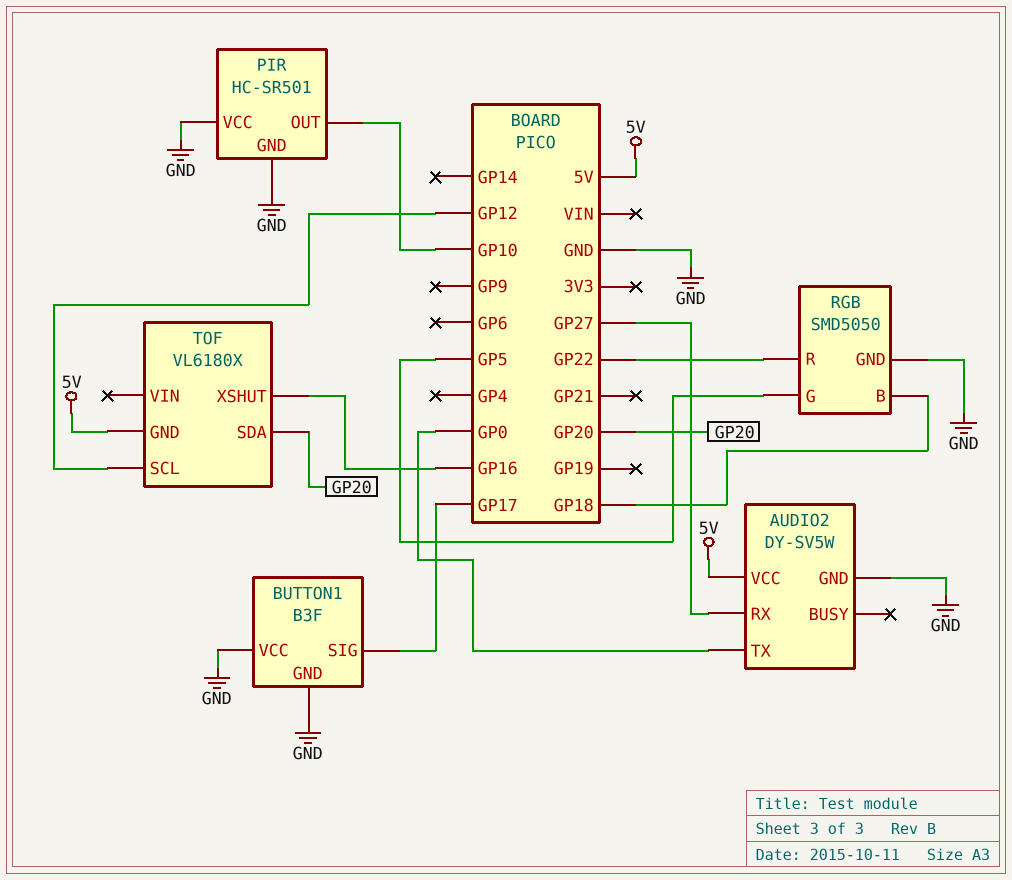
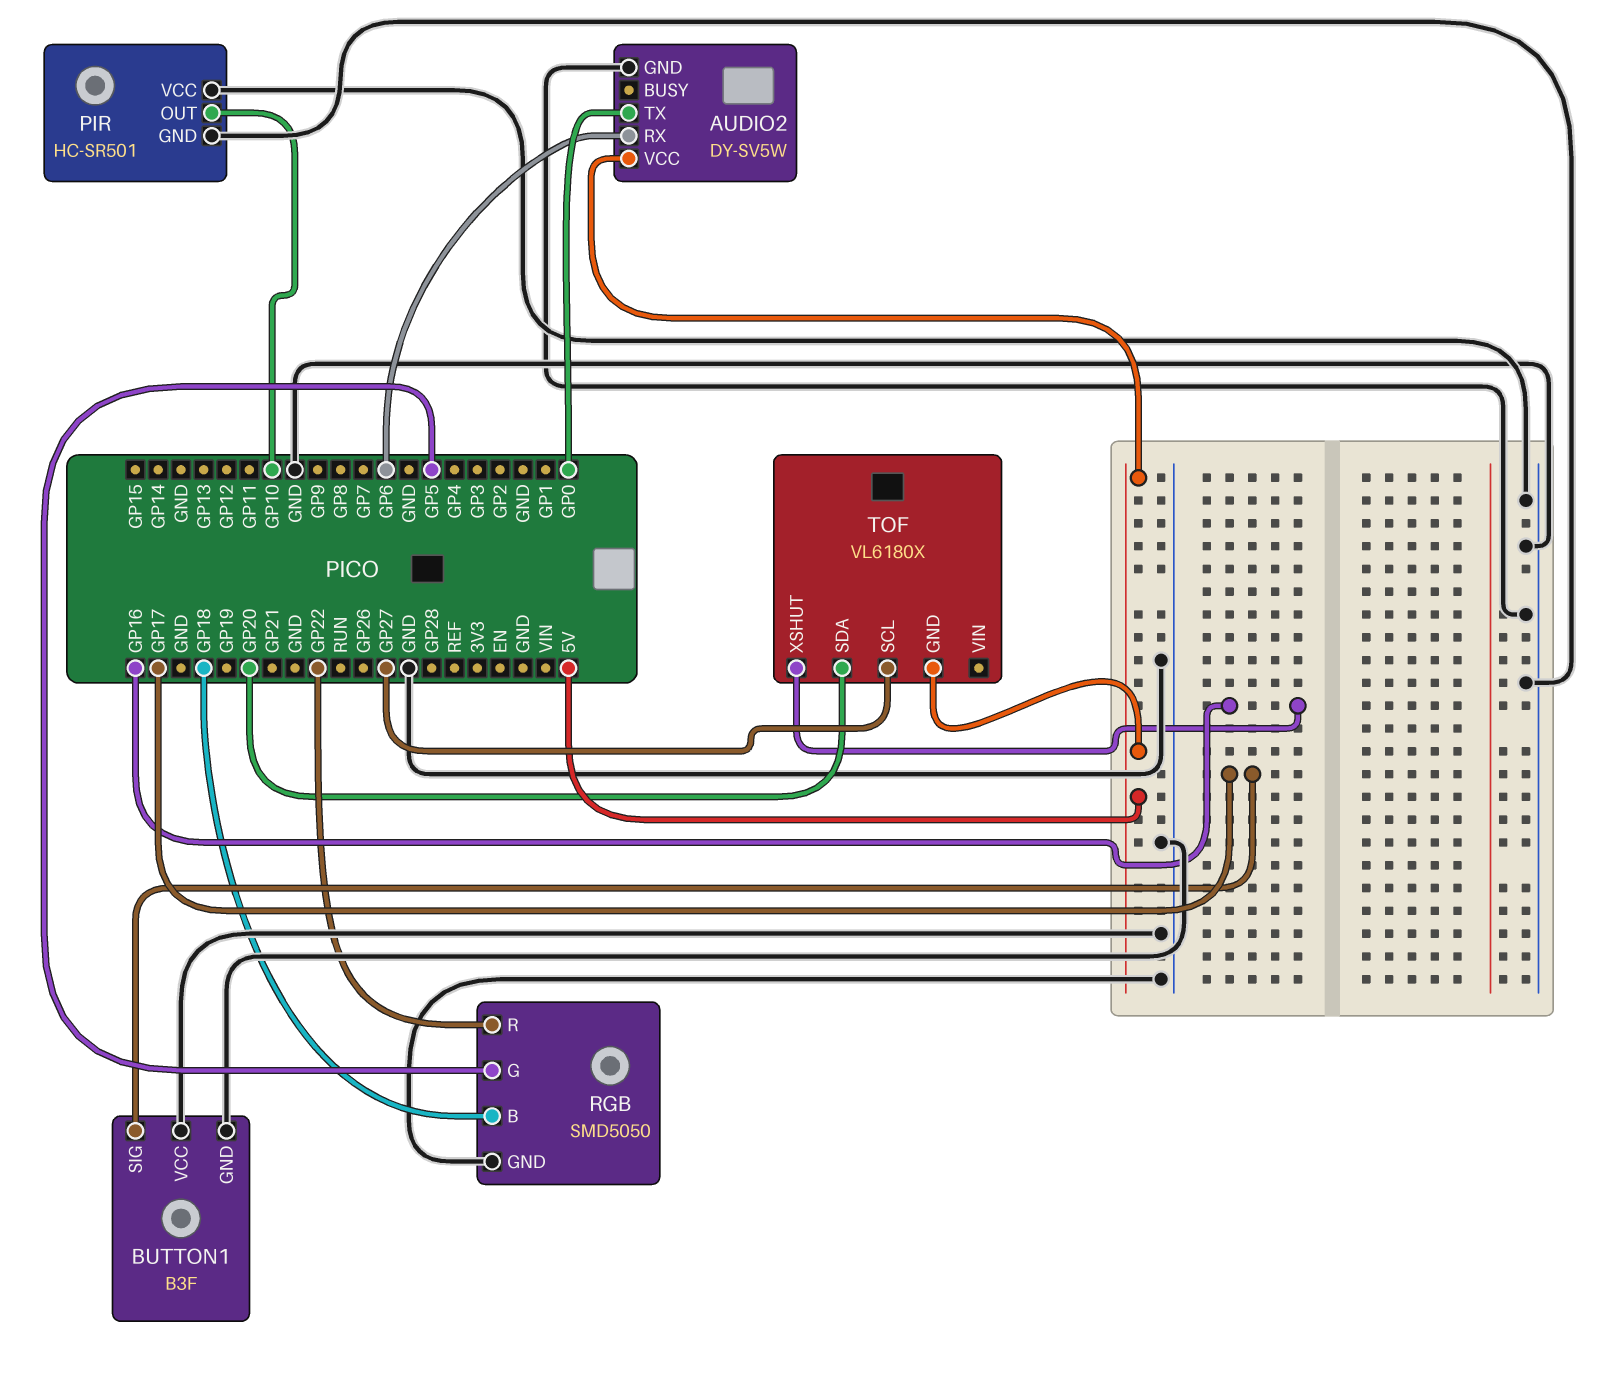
AUDIO2 pin RX: GP27 -> GP6
TOF pin SCL: GP12 -> GP27

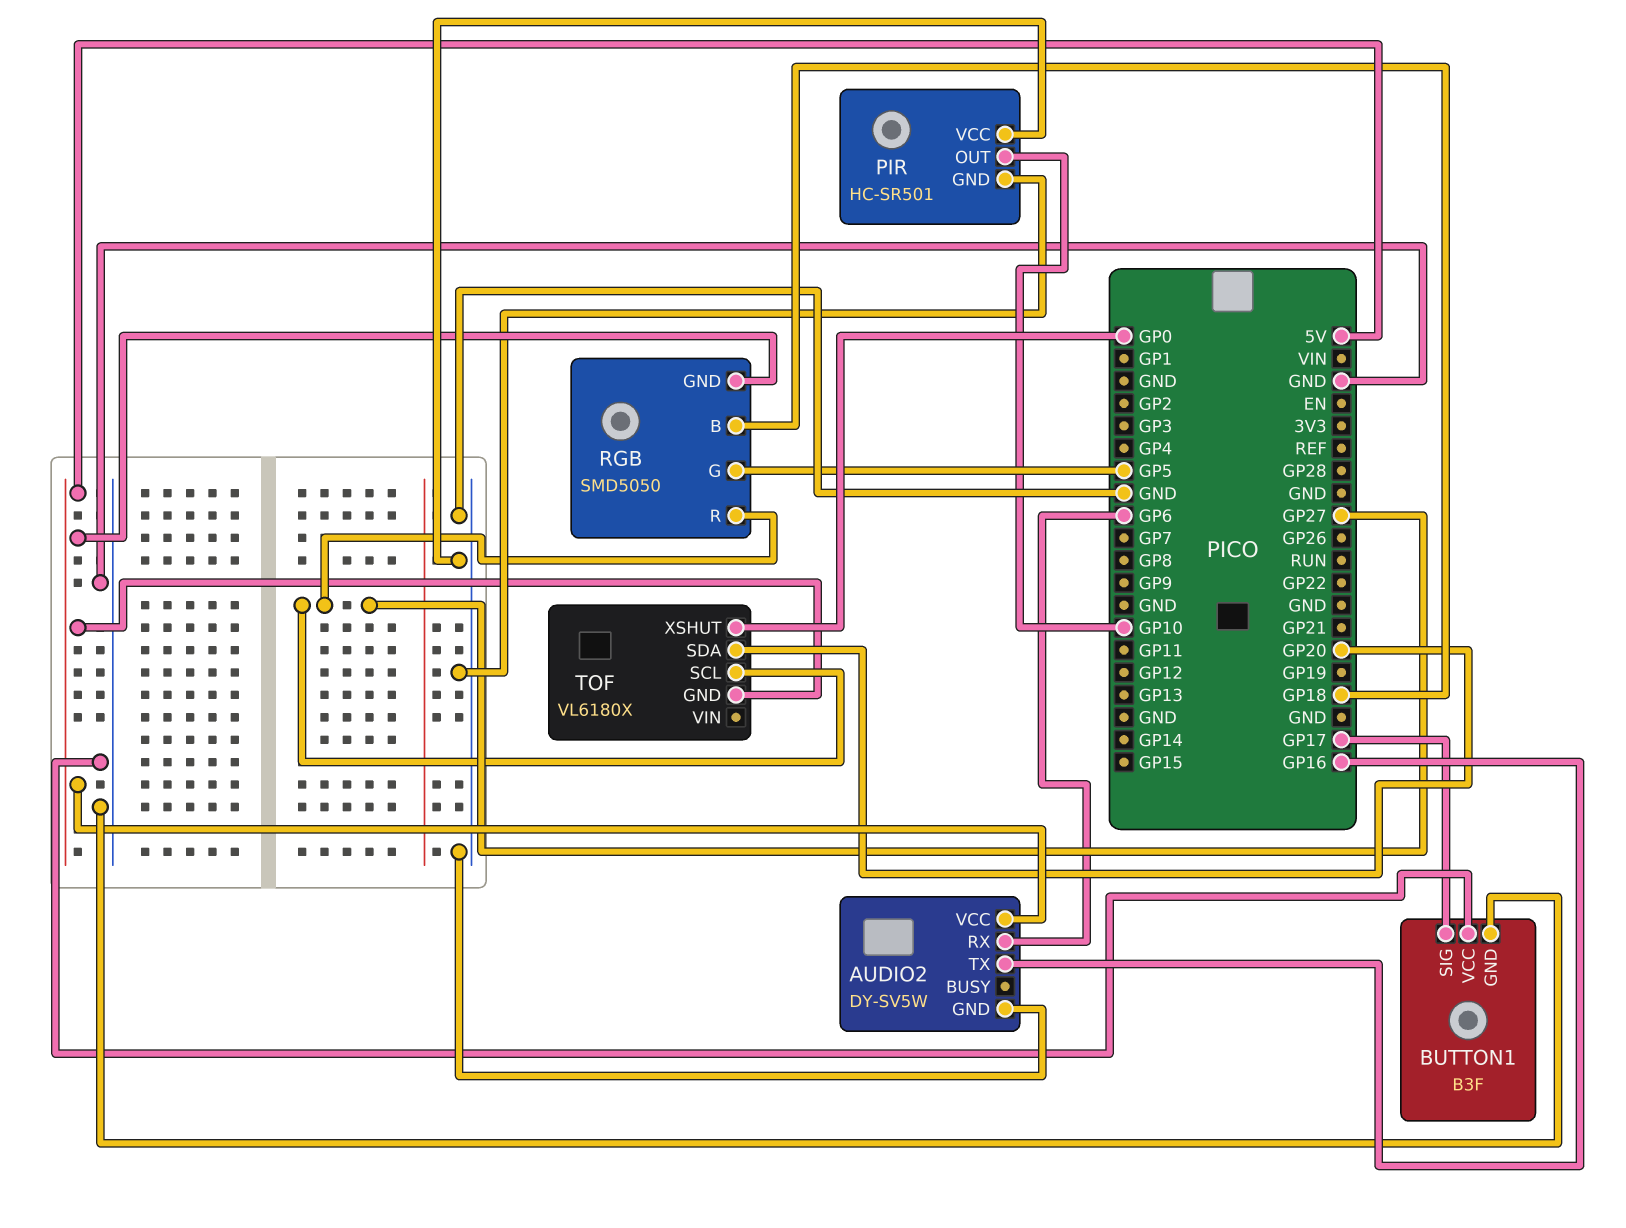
AUDIO2 pin TX: GP0 -> GP16
RGB pin GND: GND -> 5V
RGB pin R: GP22 -> GP27
TOF pin XSHUT: GP16 -> GP0

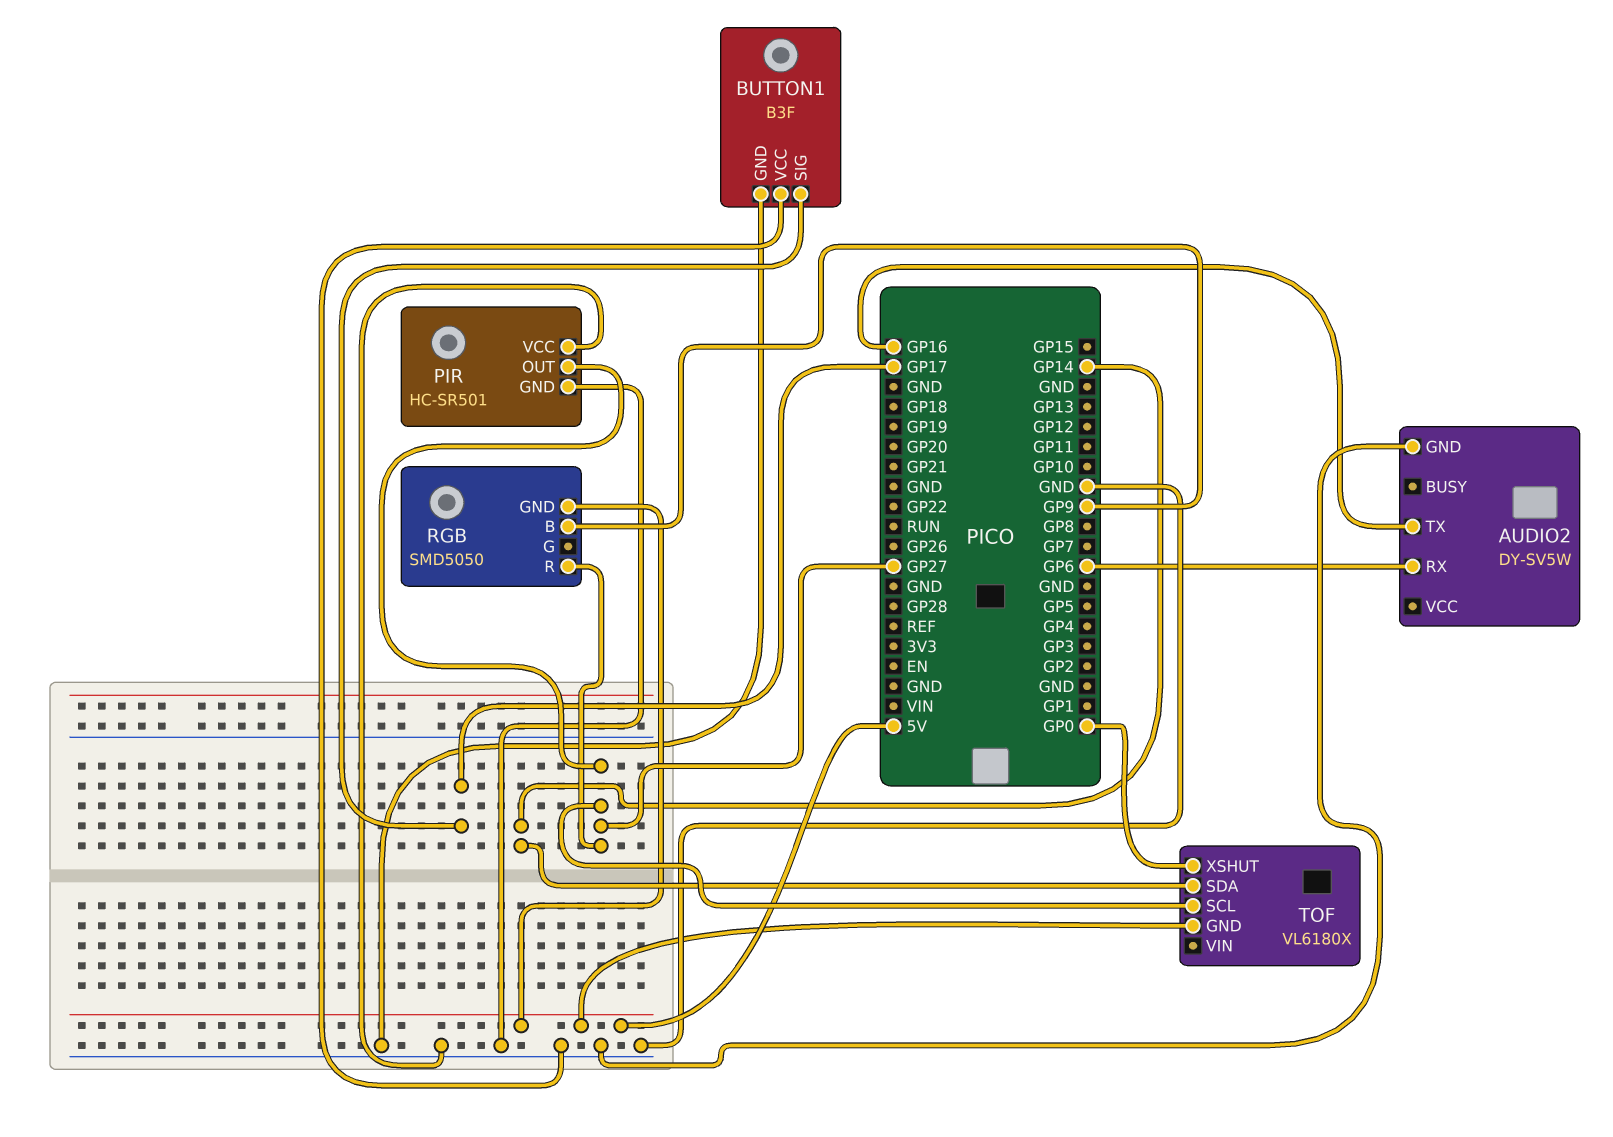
AUDIO2 pin VCC: 5V -> none
PIR pin OUT: GP10 -> GP27
RGB pin B: GP18 -> GP9
RGB pin G: GP5 -> none
TOF pin SDA: GP20 -> GP14

